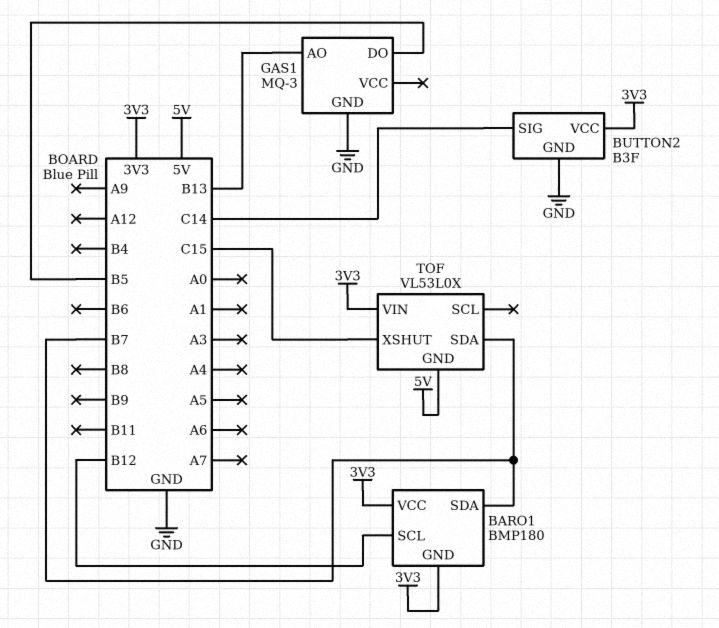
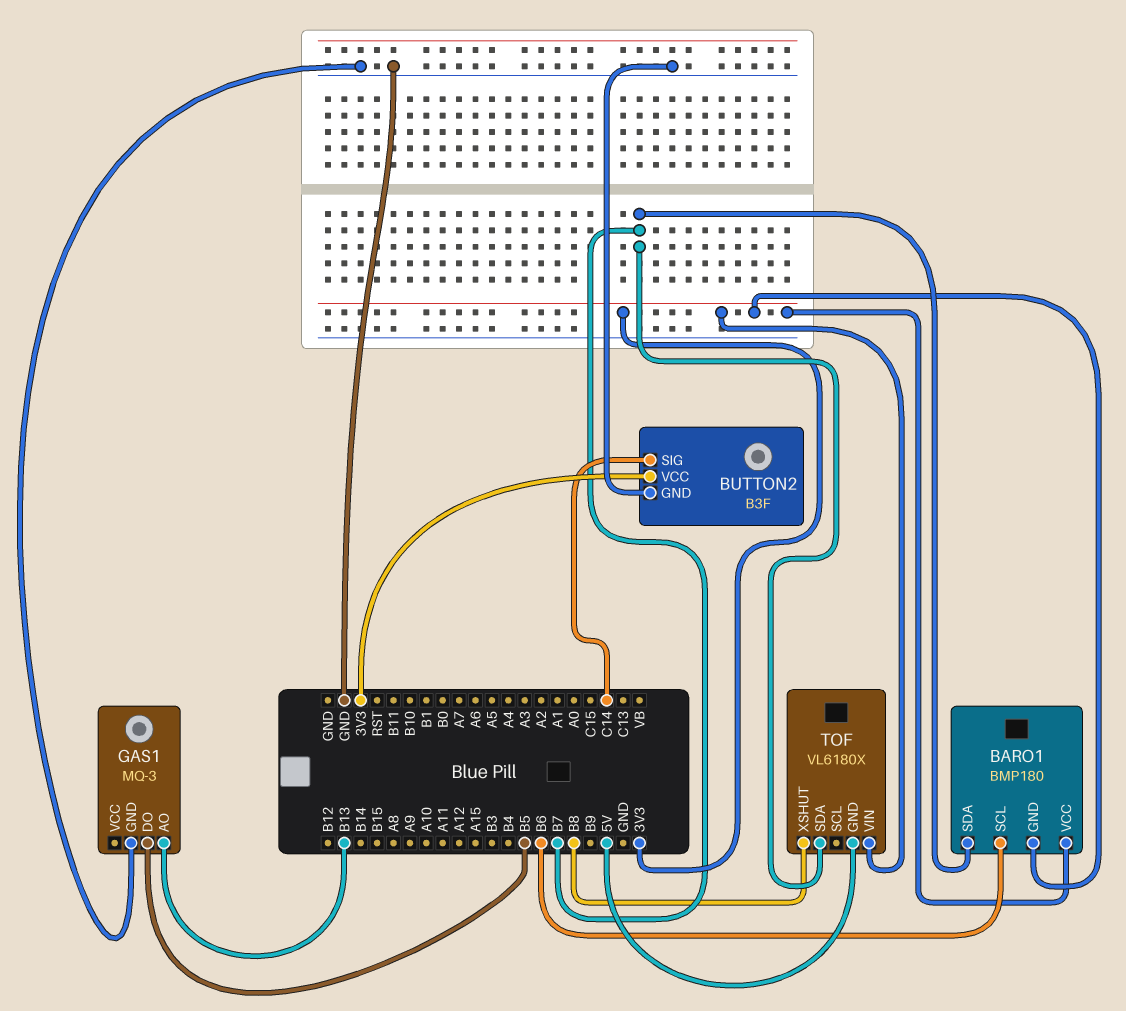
BARO1 pin SCL: B12 -> B6
TOF: VL53L0X -> VL6180X
TOF pin XSHUT: C15 -> B8

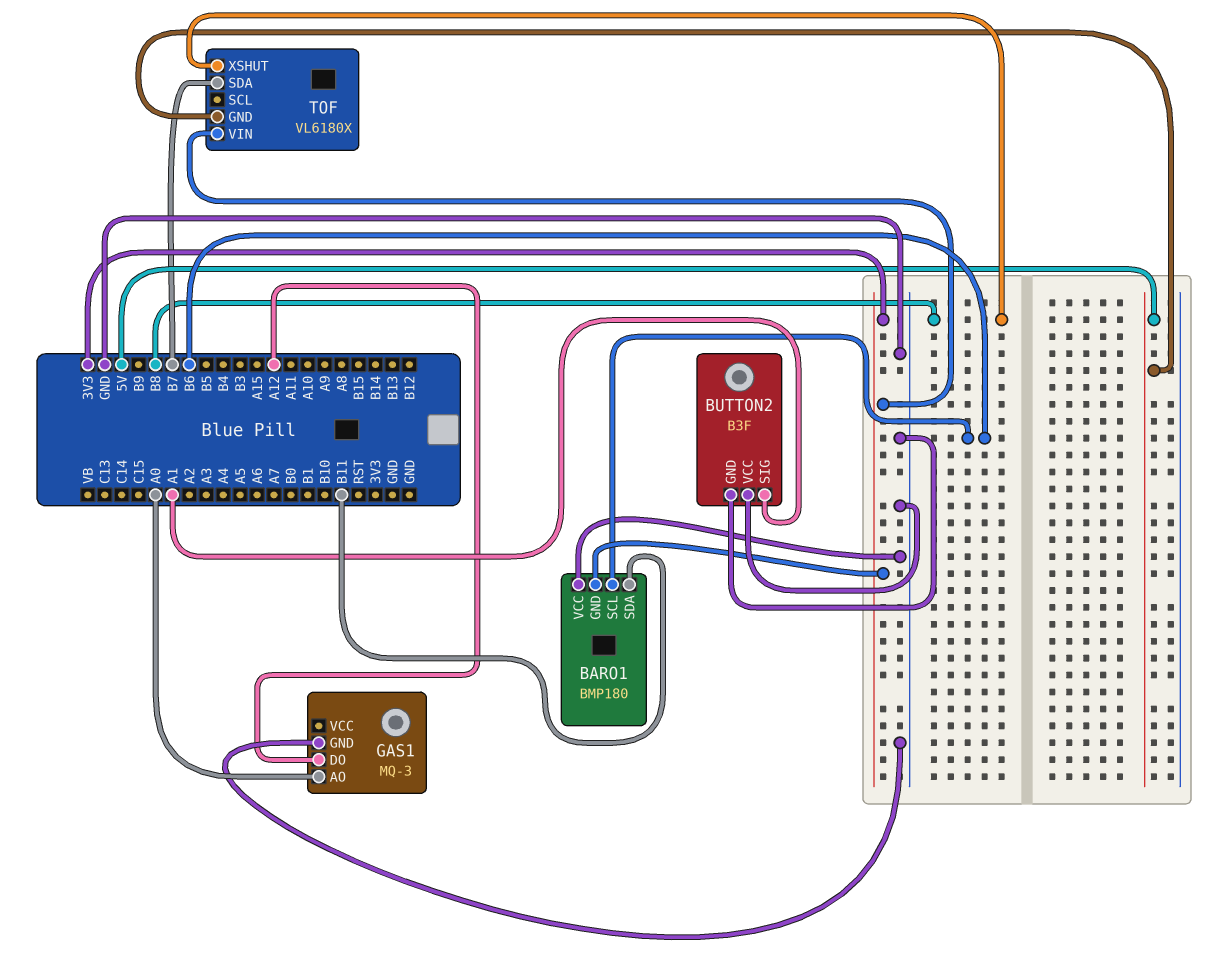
BARO1 pin SDA: B7 -> B11
BARO1 pin VCC: 3V3 -> GND
BUTTON2 pin SIG: C14 -> A1
BUTTON2 pin VCC: 3V3 -> GND
GAS1 pin AO: B13 -> A0
GAS1 pin DO: B5 -> A12

